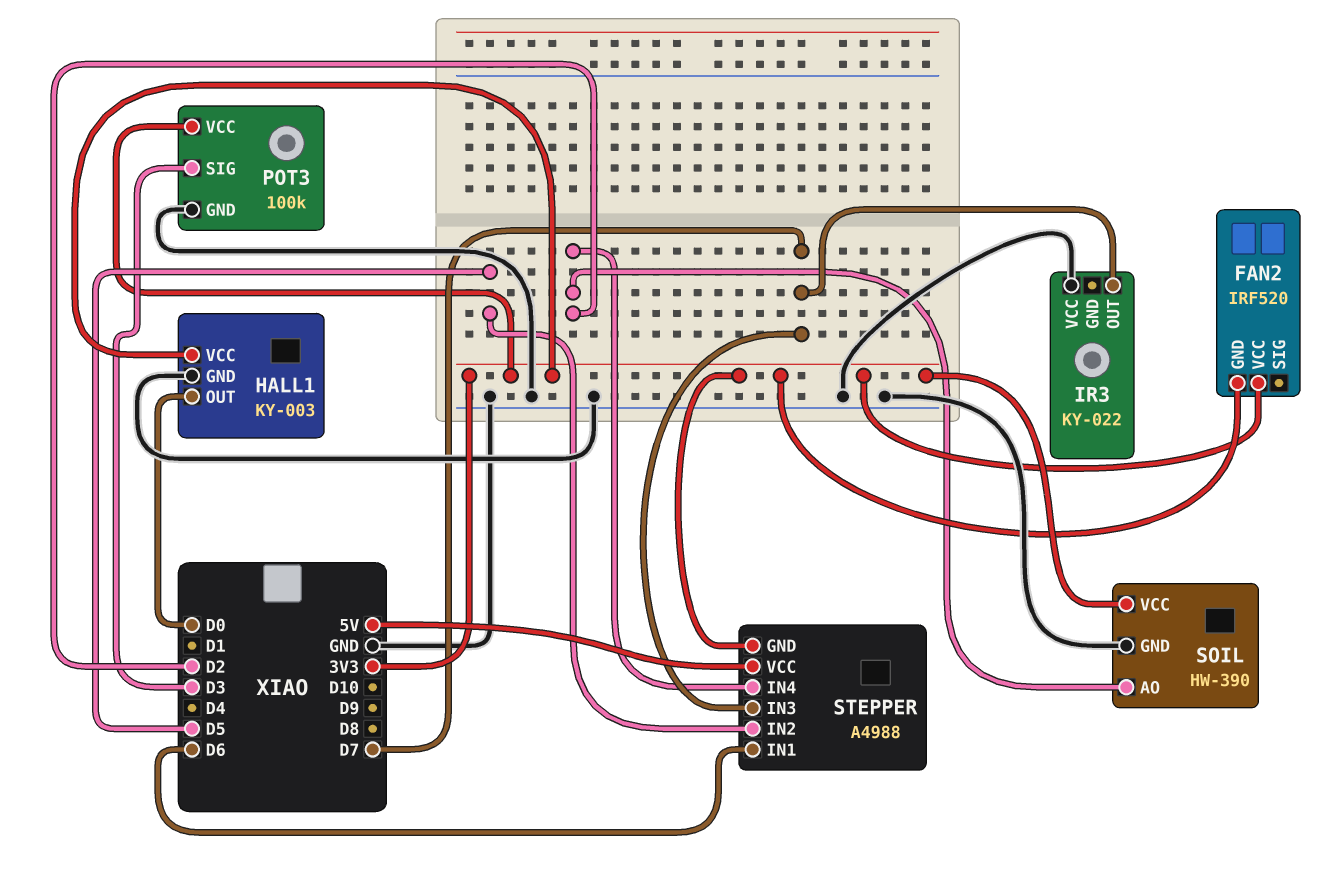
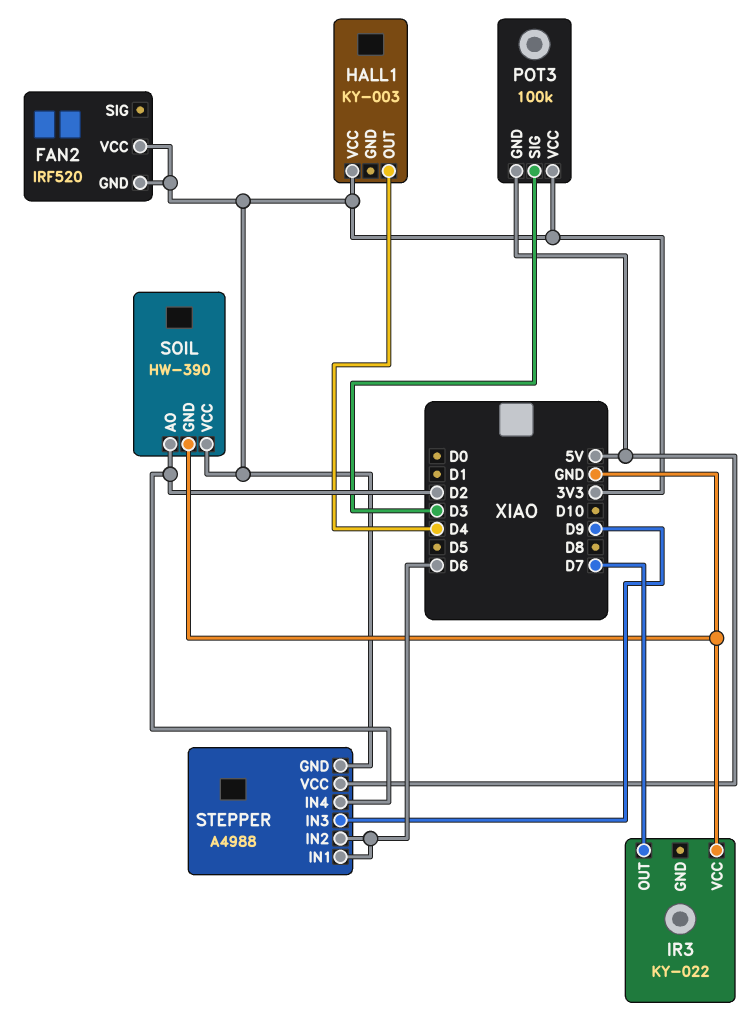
HALL1 pin GND: GND -> none
HALL1 pin OUT: D0 -> D4
POT3 pin GND: GND -> 5V
STEPPER pin IN2: D5 -> D6
STEPPER pin IN3: D7 -> D9

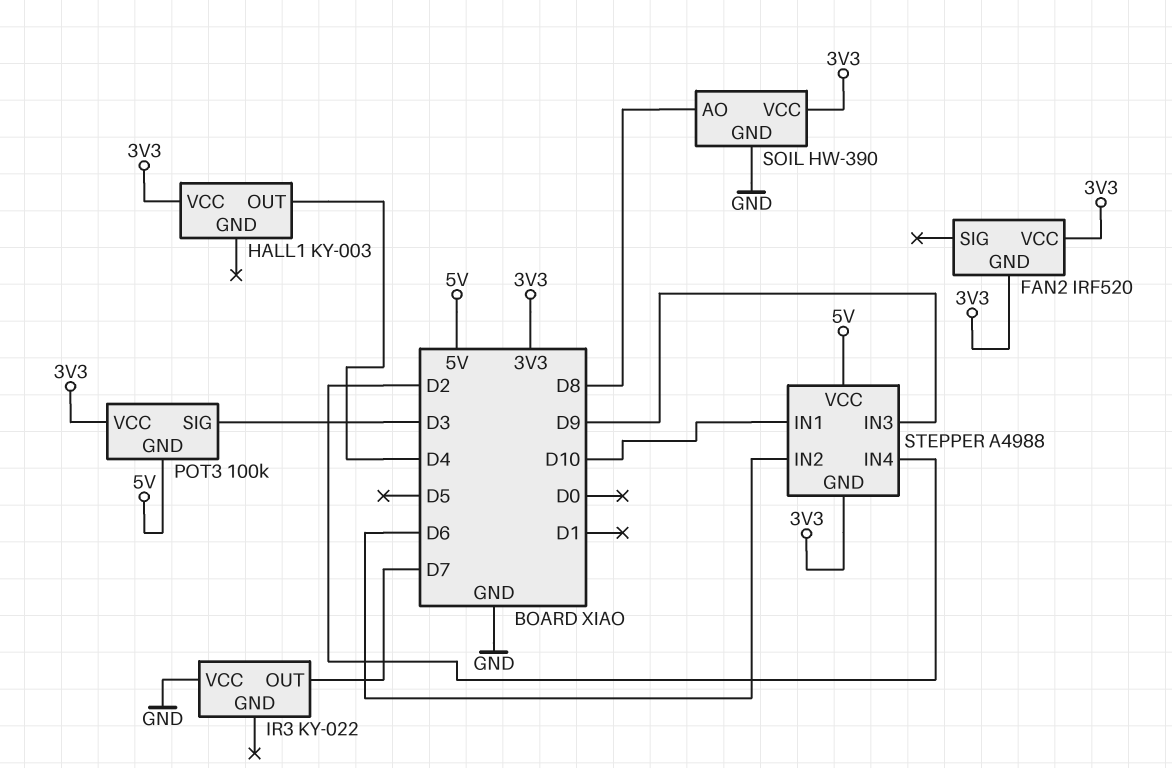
SOIL pin AO: D2 -> D8
STEPPER pin IN1: D6 -> D10

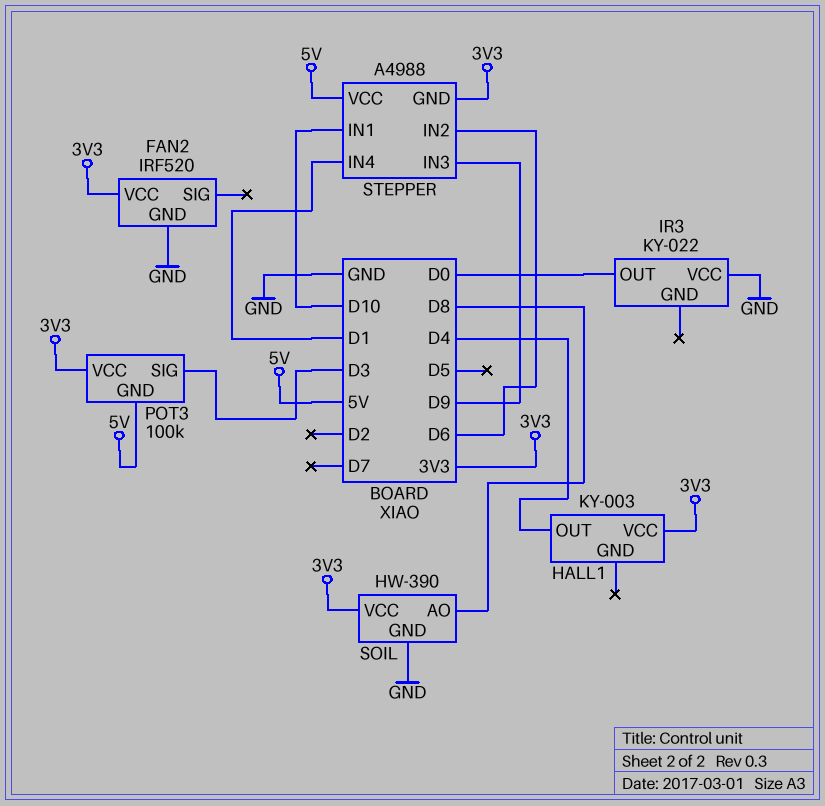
FAN2 pin GND: 3V3 -> GND
IR3 pin OUT: D7 -> D0
STEPPER pin IN4: D2 -> D1

